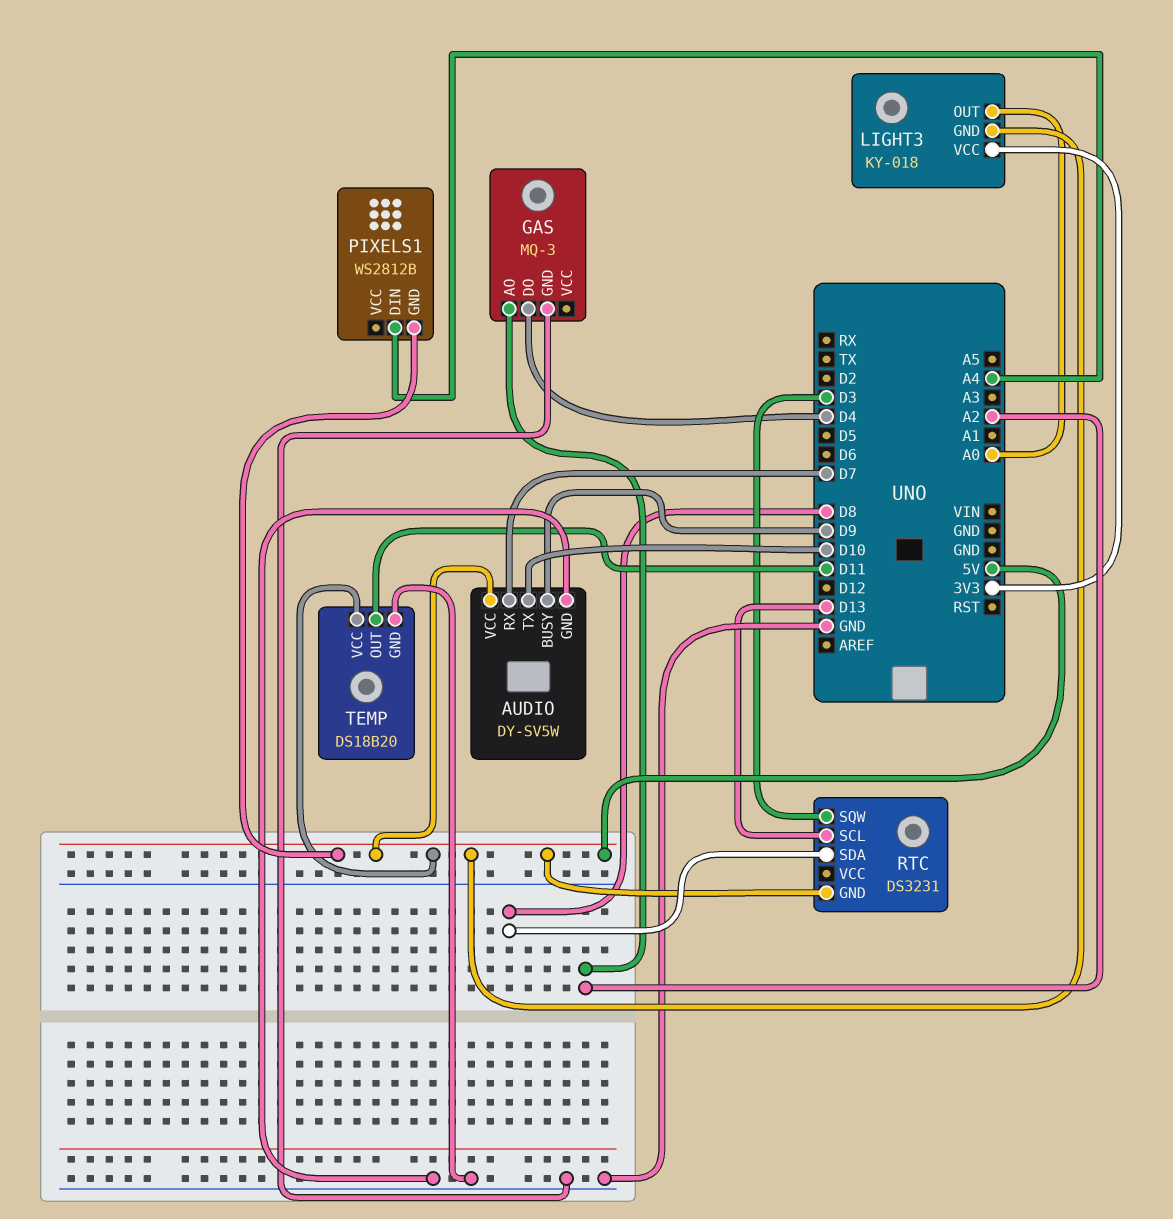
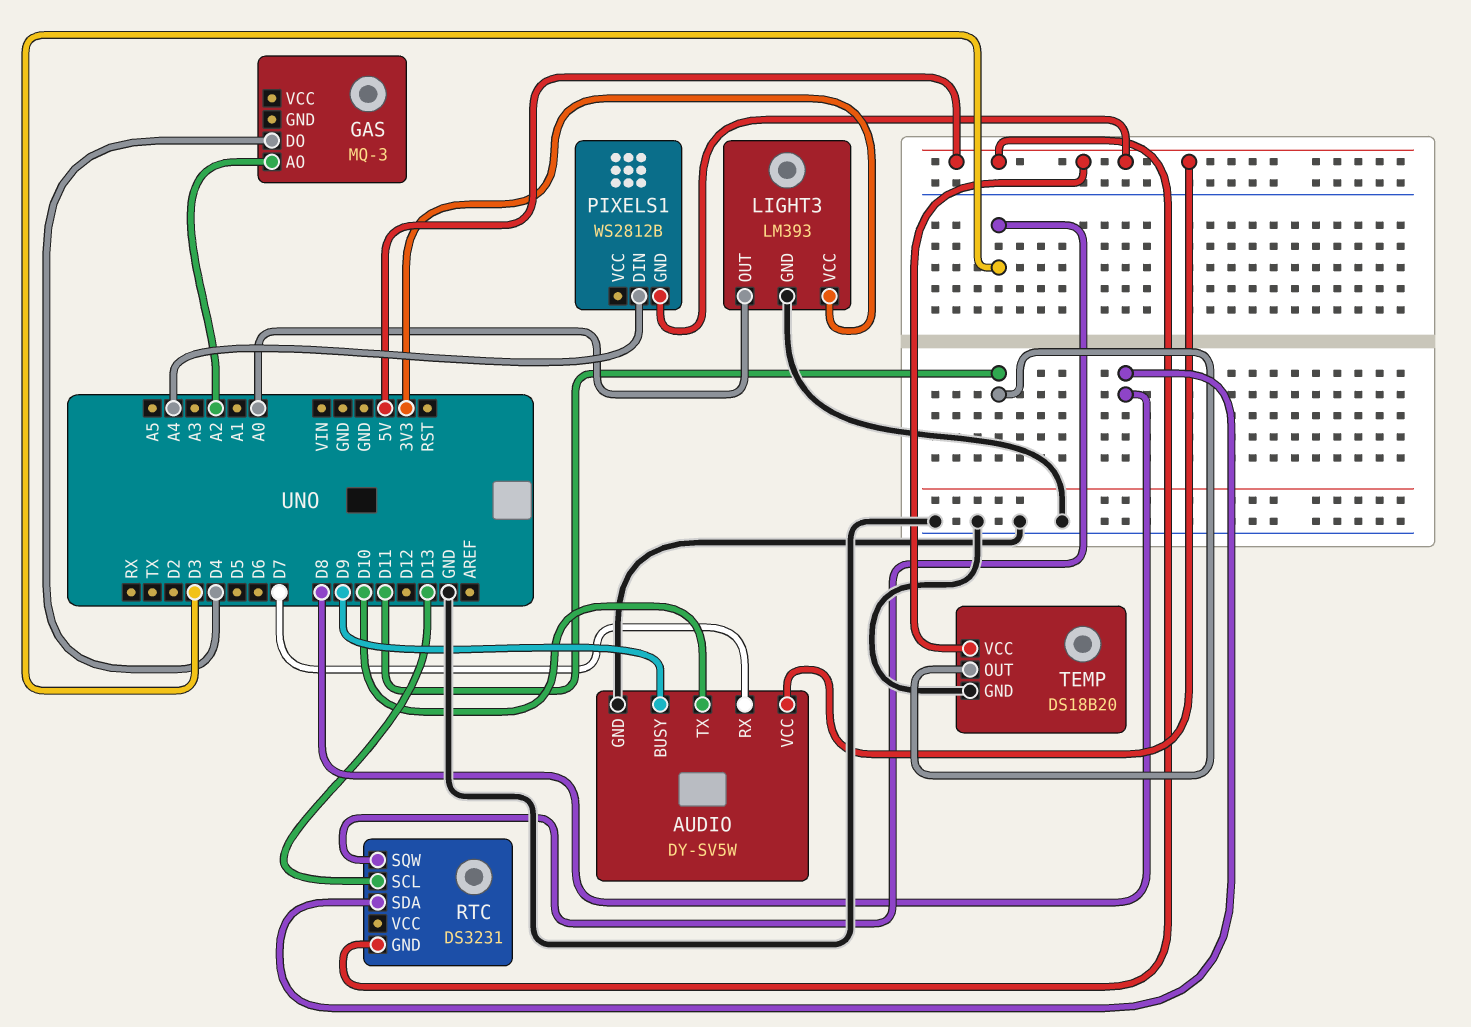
GAS pin GND: GND -> none
LIGHT3: KY-018 -> LM393
LIGHT3 pin GND: 5V -> GND

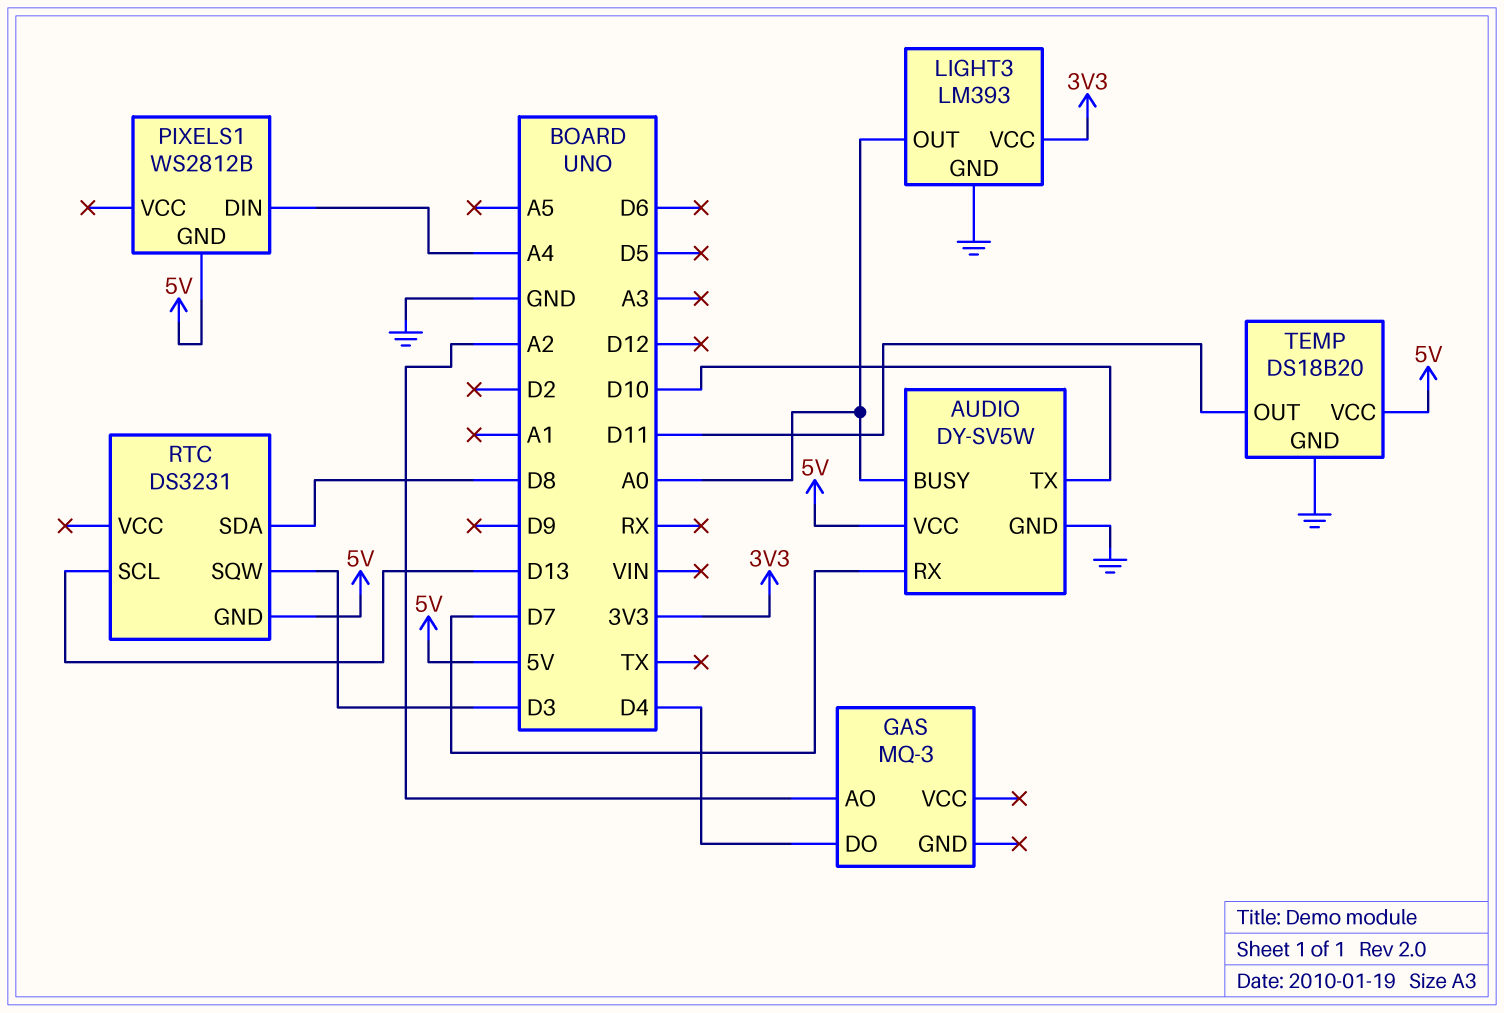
AUDIO pin BUSY: D9 -> A0

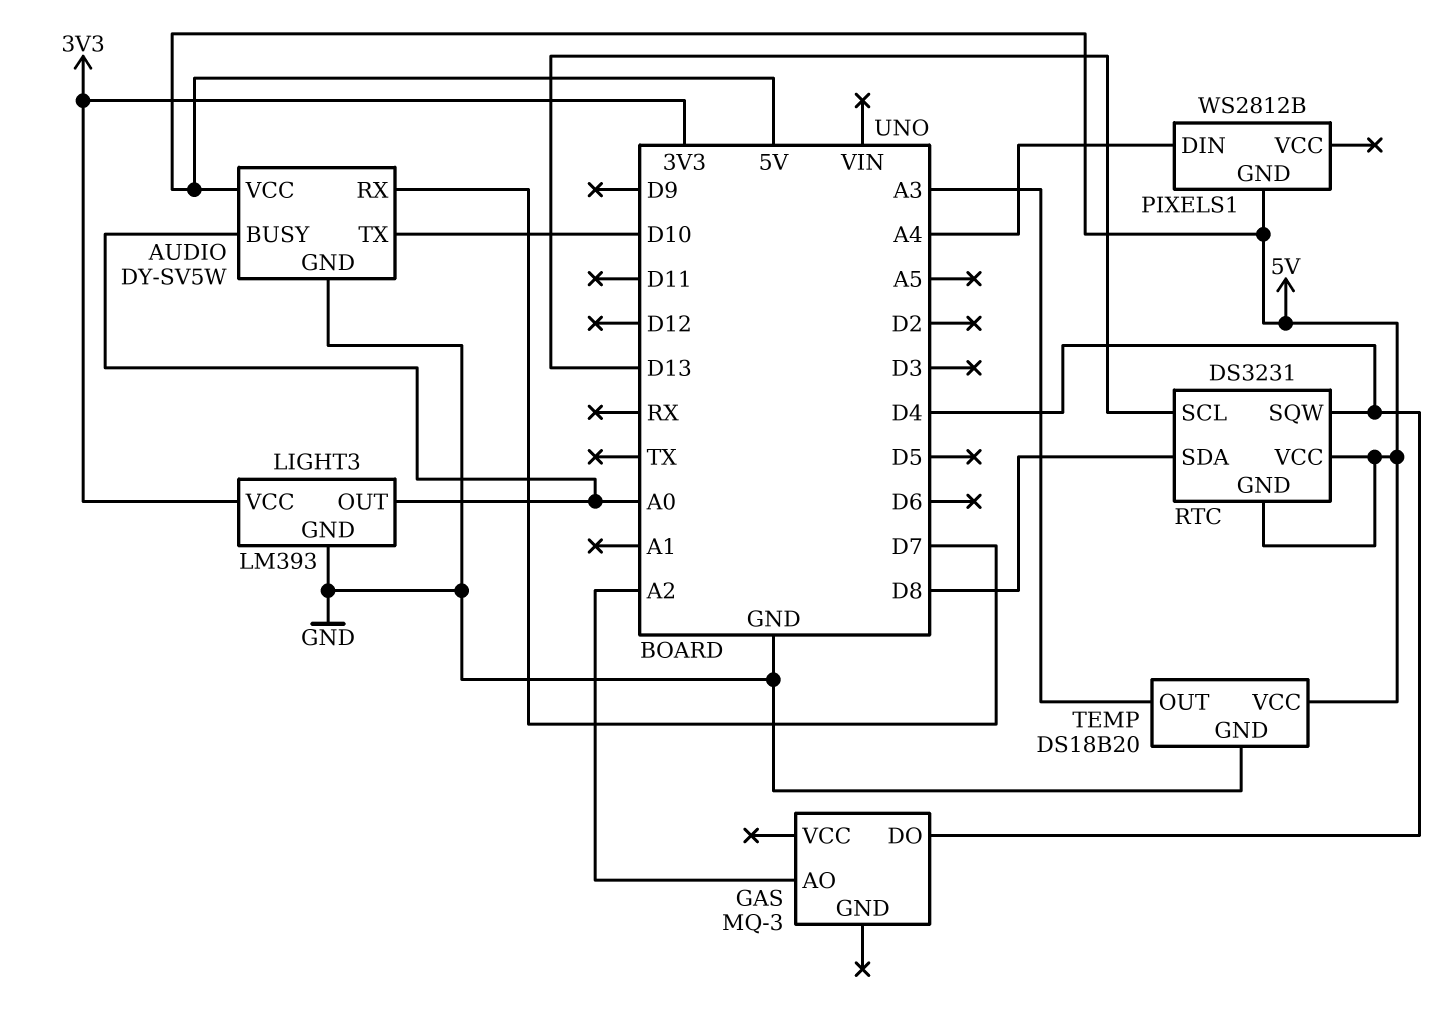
RTC pin SQW: D3 -> D4
RTC pin VCC: none -> 5V
TEMP pin OUT: D11 -> A3

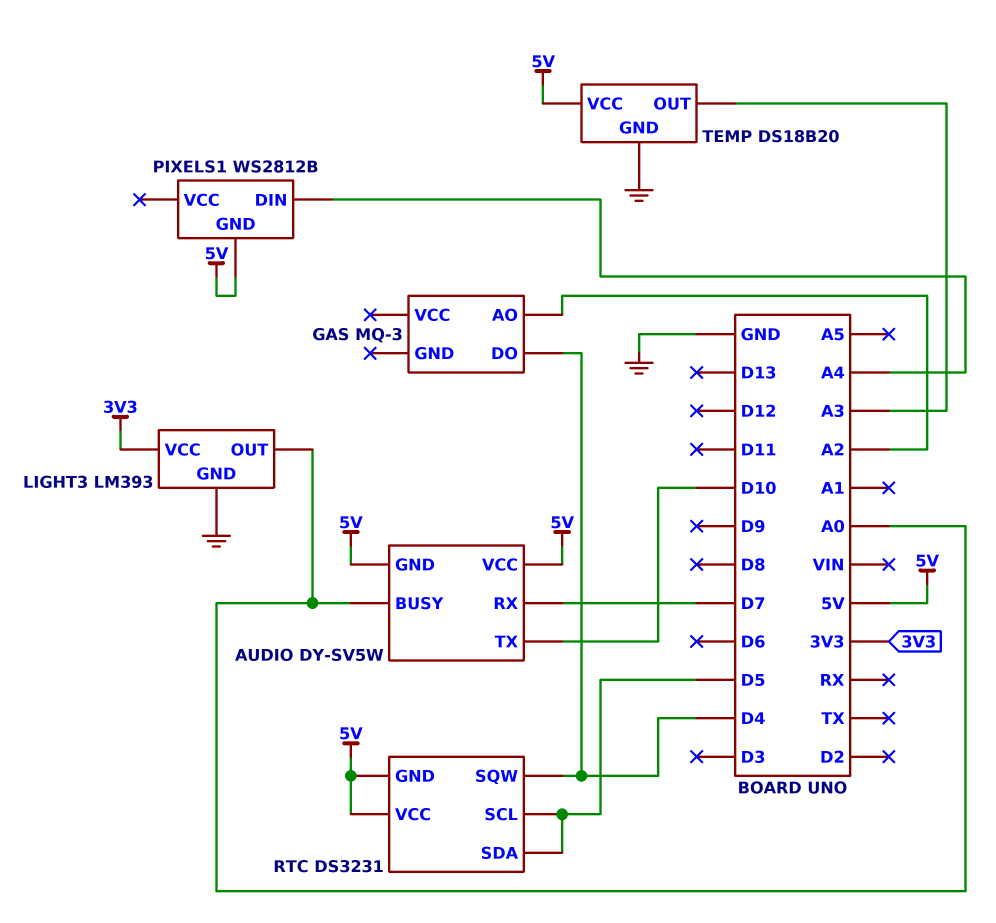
AUDIO pin GND: GND -> 5V
RTC pin SCL: D13 -> D5
RTC pin SDA: D8 -> D5

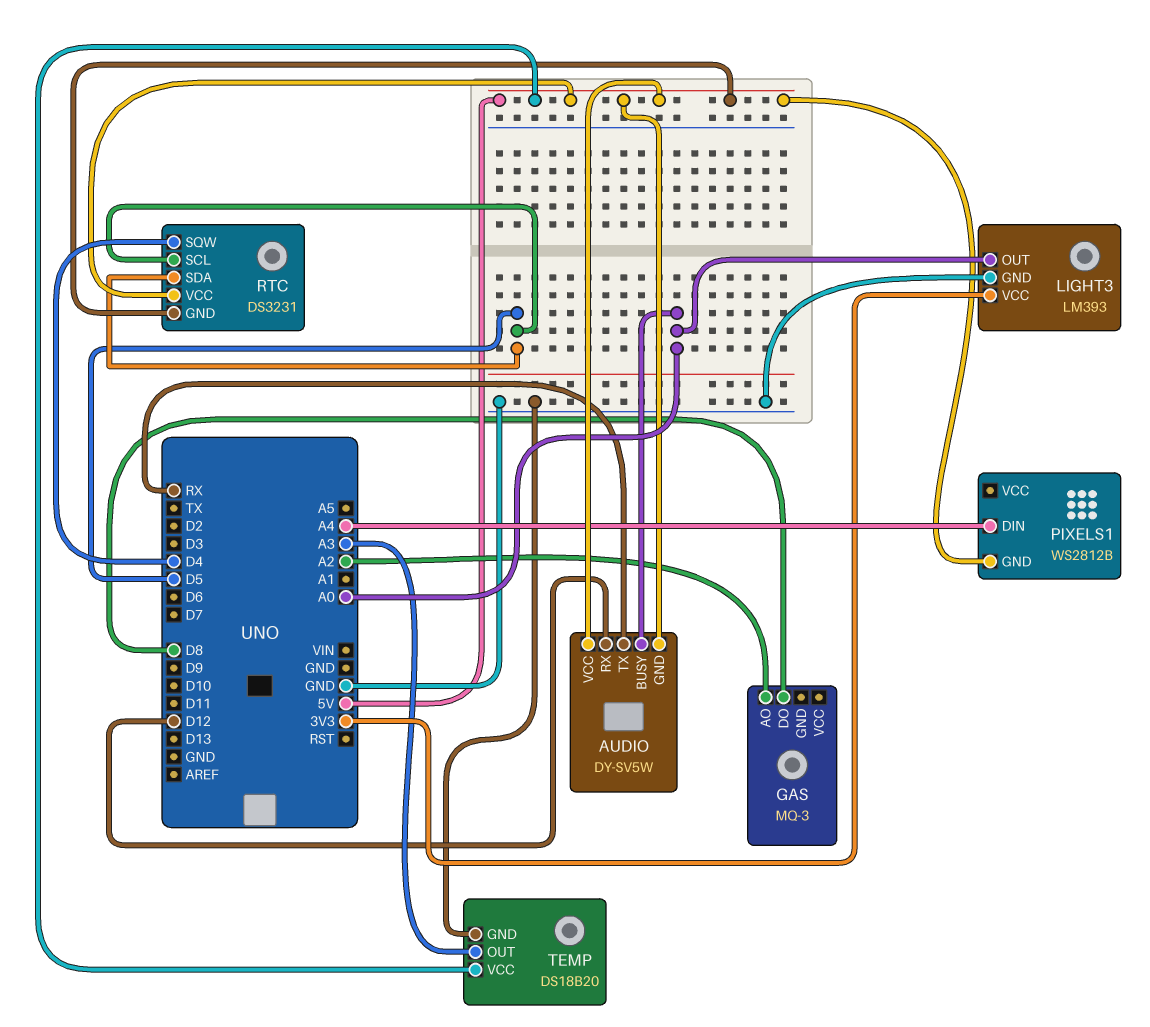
AUDIO pin RX: D7 -> D12
AUDIO pin TX: D10 -> RX
GAS pin DO: D4 -> D8

